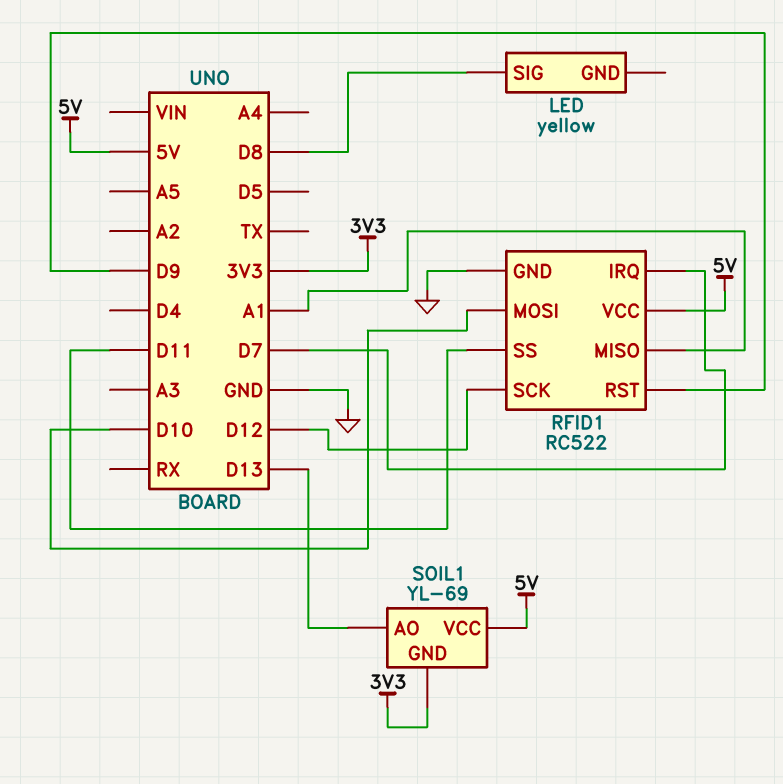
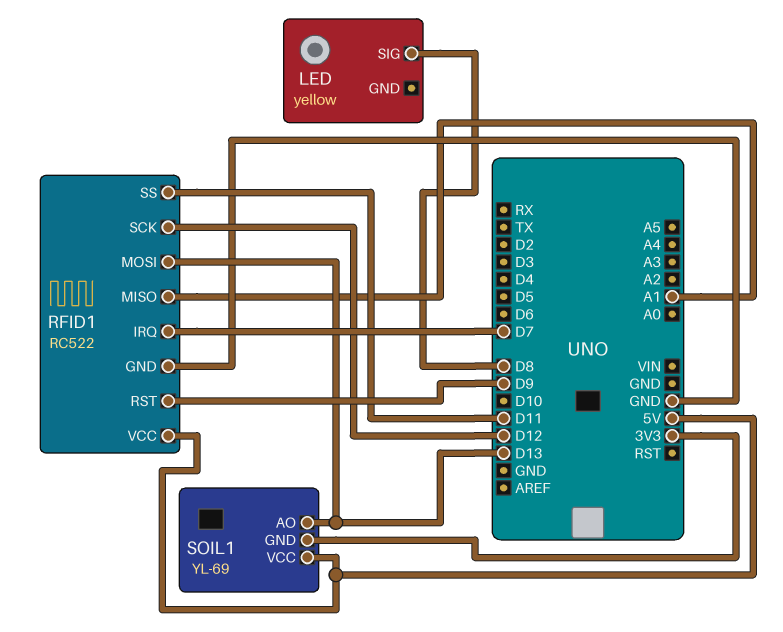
RFID1 pin MOSI: D10 -> D13

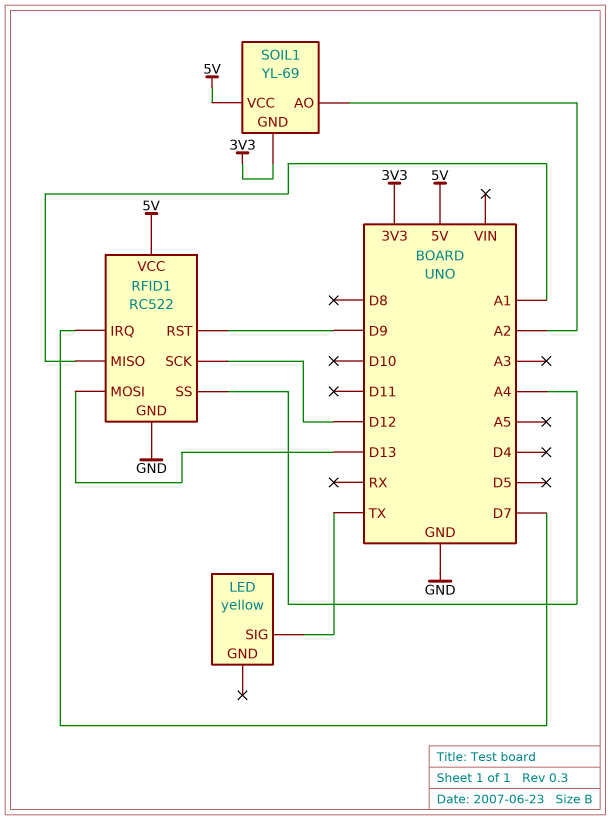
LED pin SIG: D8 -> TX
RFID1 pin SS: D11 -> A4
SOIL1 pin AO: D13 -> A2

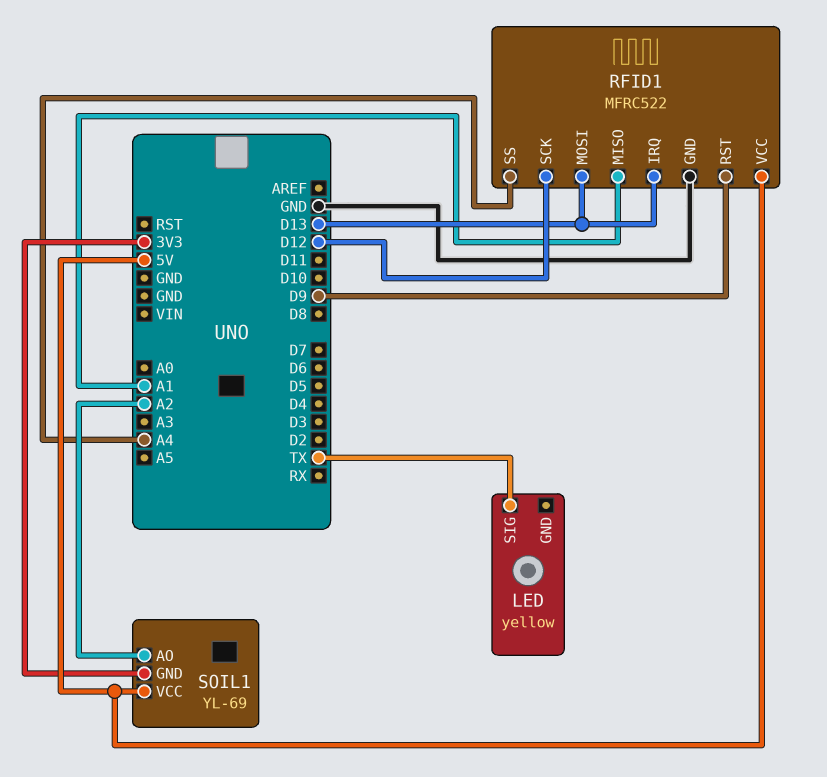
RFID1: RC522 -> MFRC522
RFID1 pin IRQ: D7 -> D13

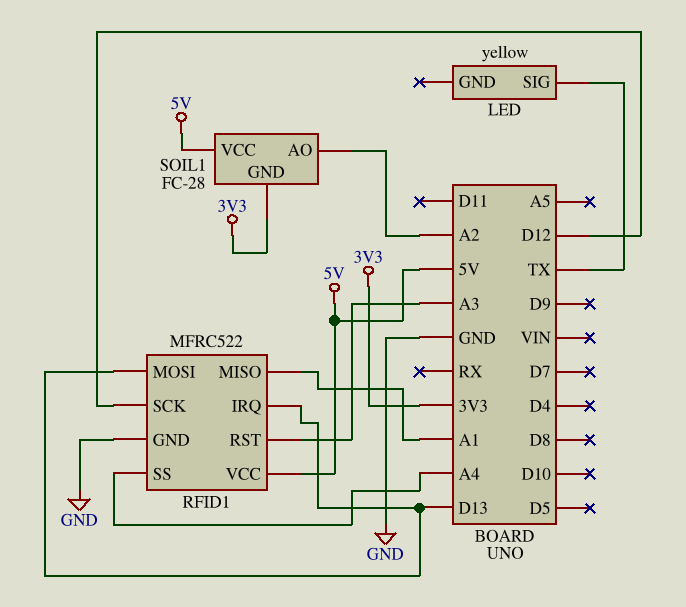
RFID1 pin RST: D9 -> A3
SOIL1: YL-69 -> FC-28

